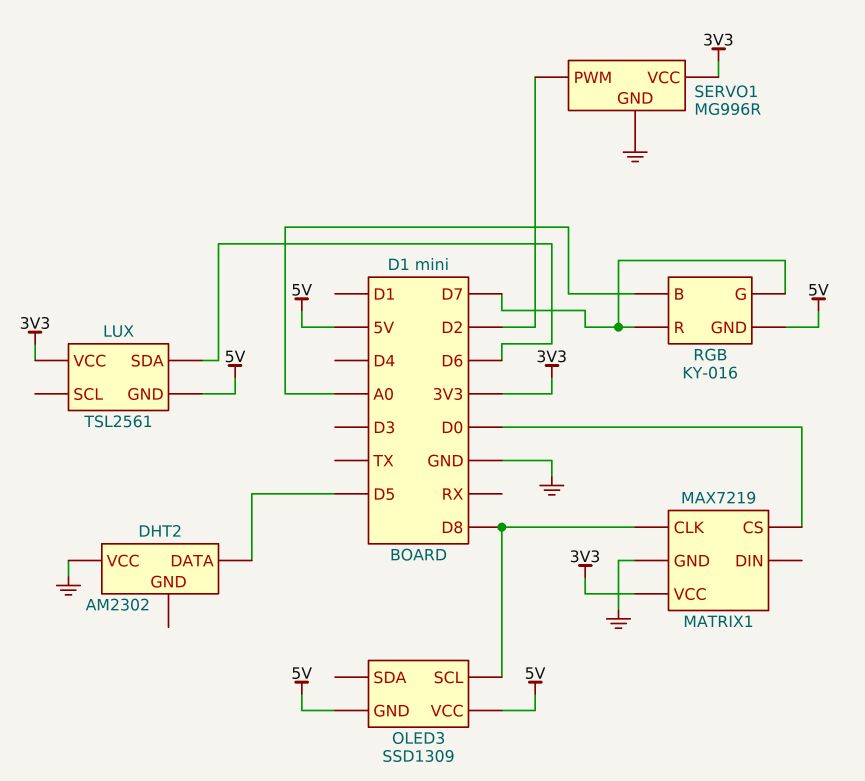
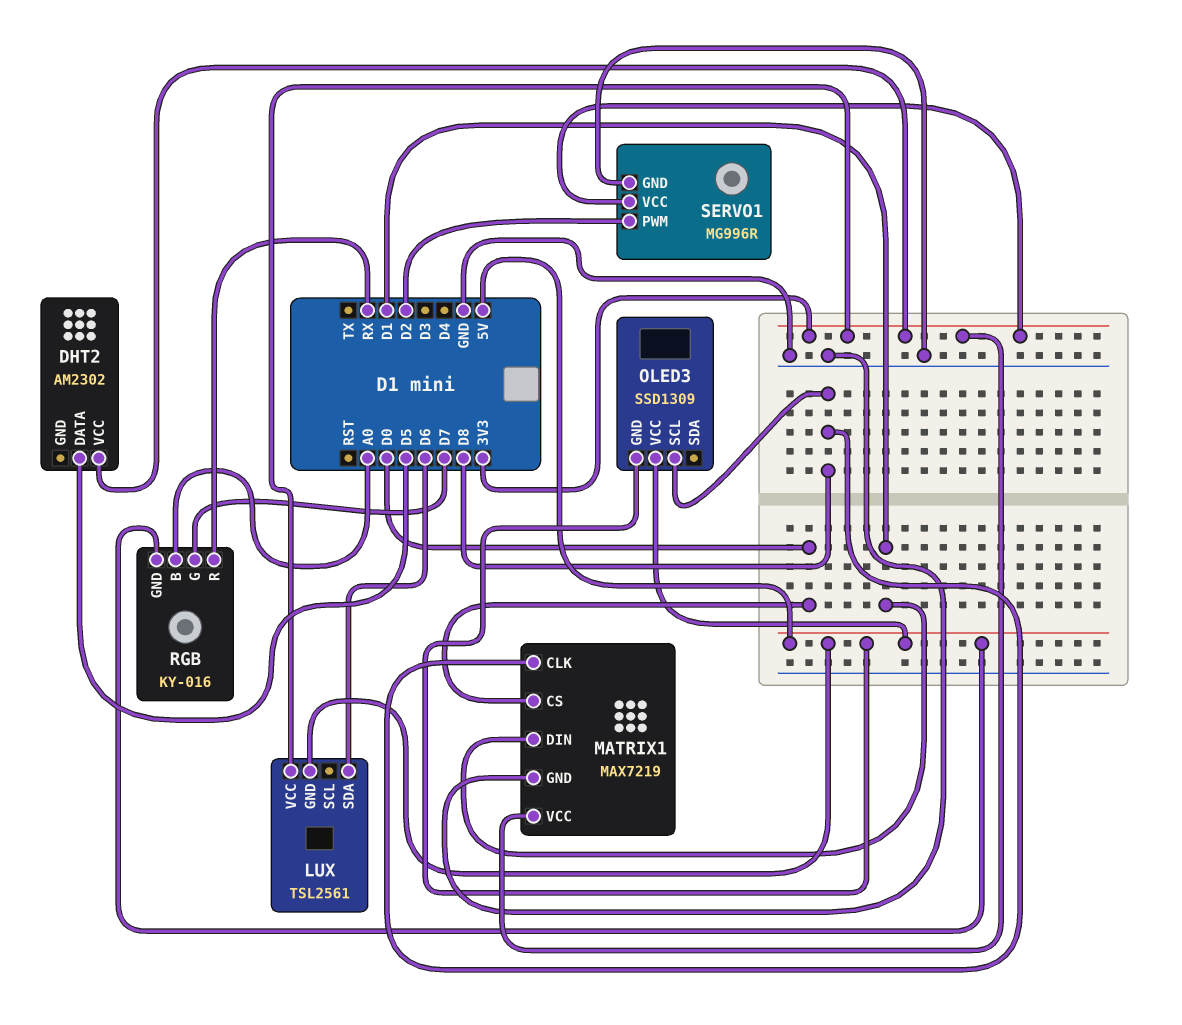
DHT2 pin VCC: GND -> 3V3
MATRIX1 pin DIN: none -> D1
RGB pin R: D7 -> RX

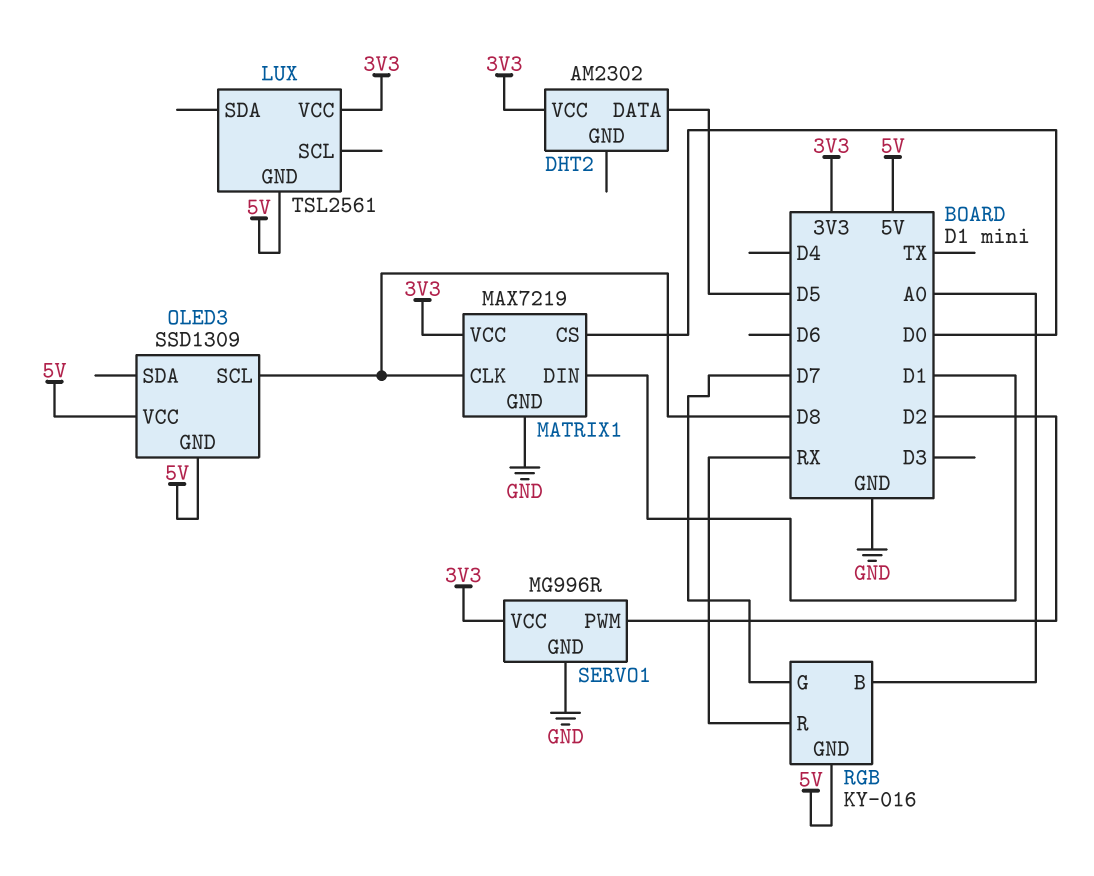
LUX pin SDA: D6 -> none

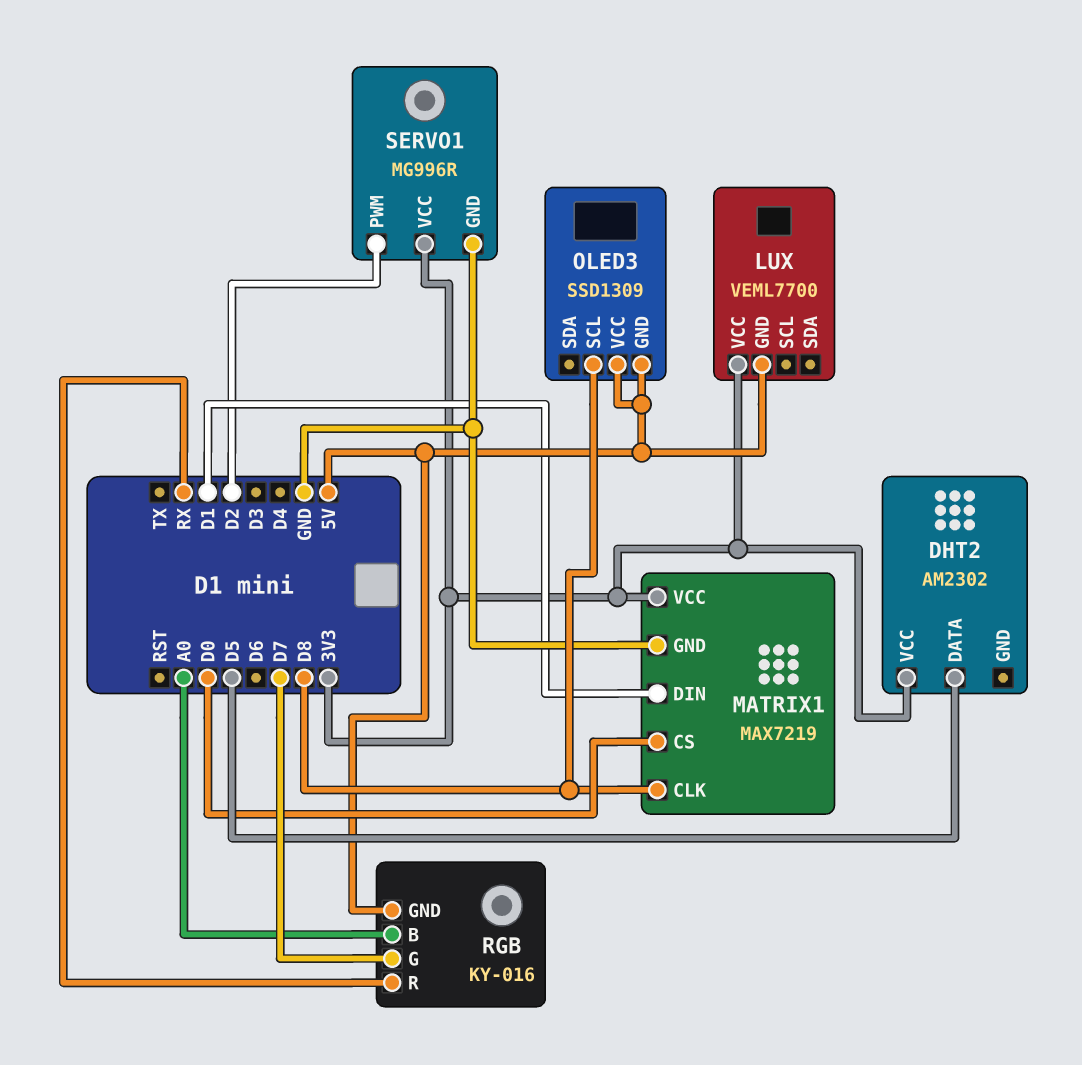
LUX: TSL2561 -> VEML7700

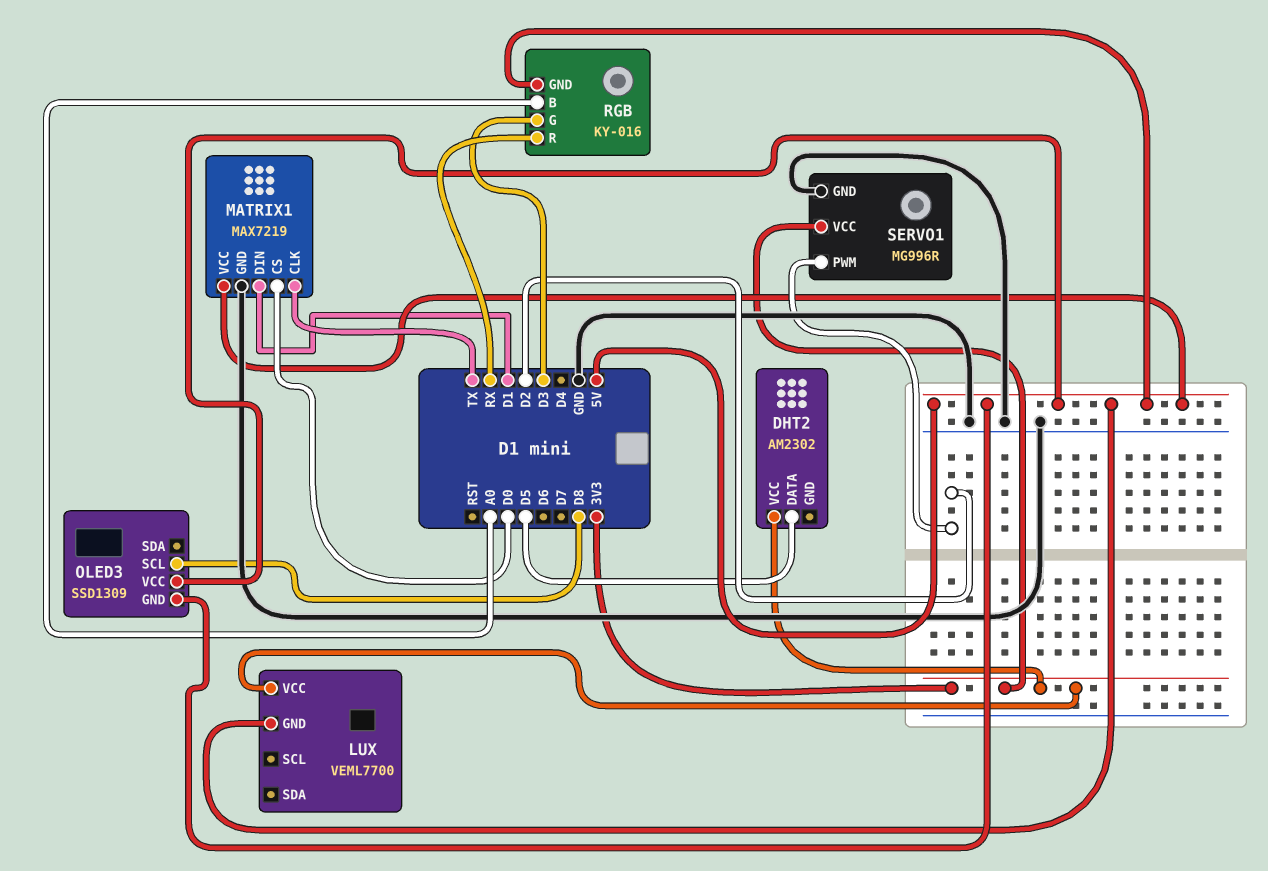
MATRIX1 pin CLK: D8 -> TX
MATRIX1 pin VCC: 3V3 -> 5V
RGB pin G: D7 -> D3

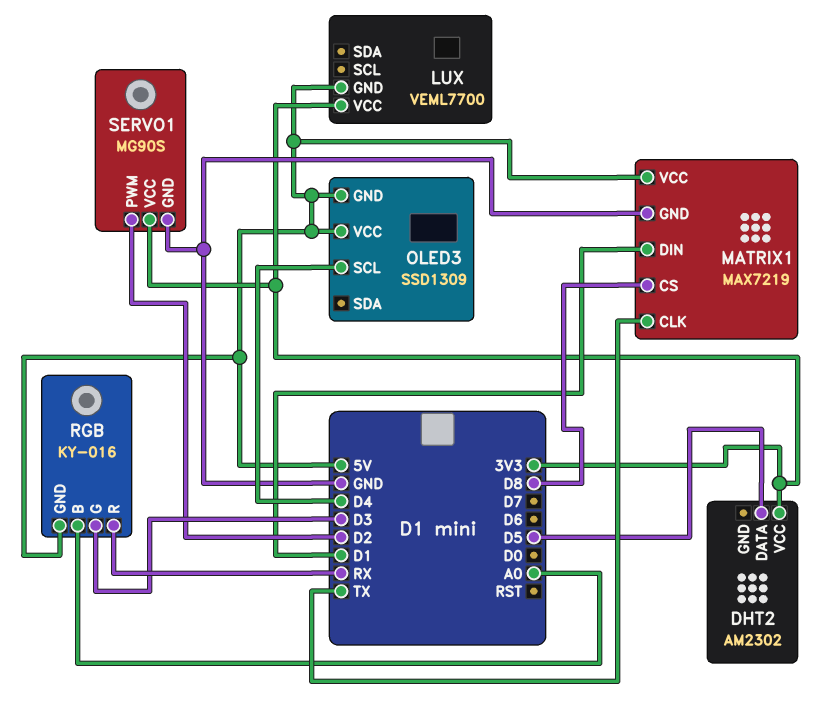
MATRIX1 pin CS: D0 -> D8
OLED3 pin SCL: D8 -> D4
SERVO1: MG996R -> MG90S

